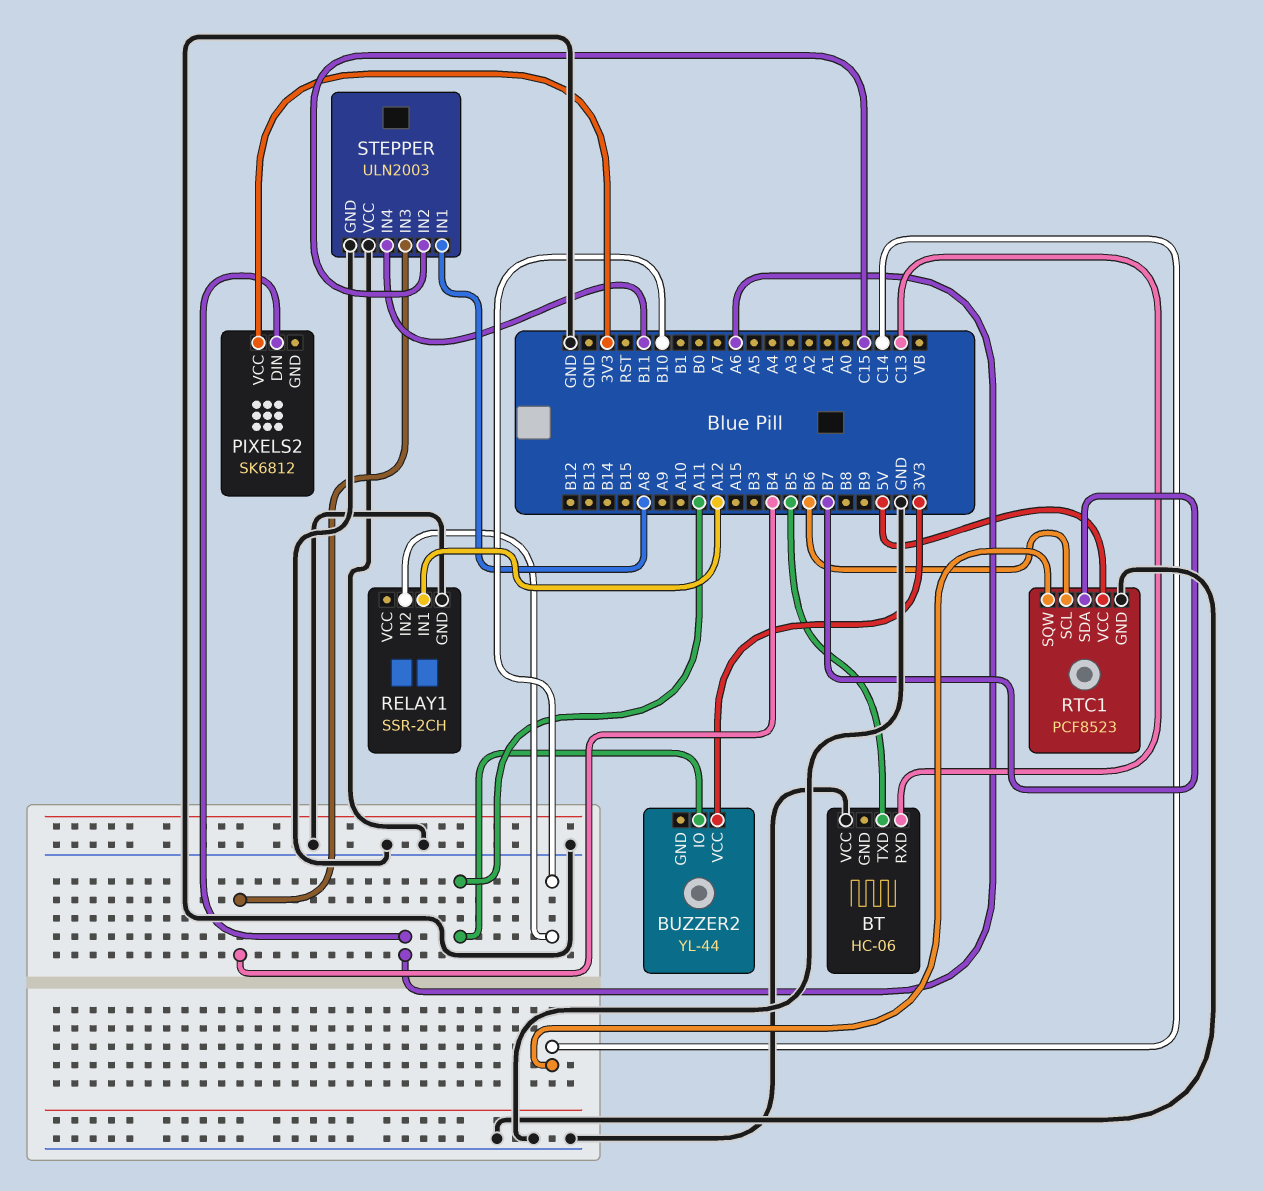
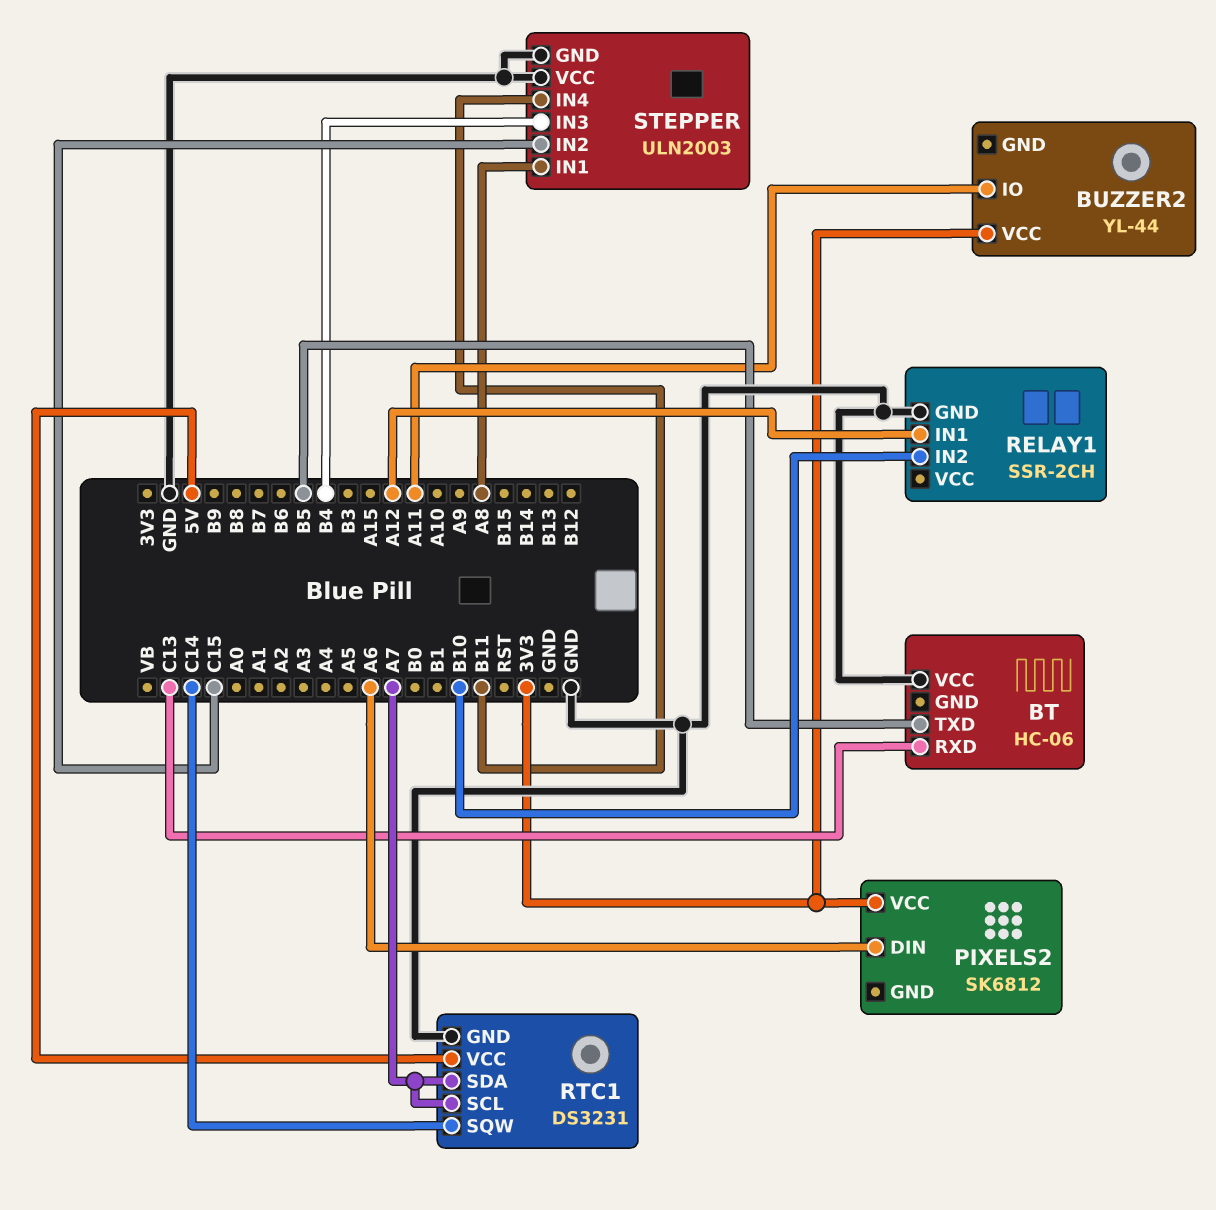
RTC1: PCF8523 -> DS3231
RTC1 pin SCL: B6 -> A7
RTC1 pin SDA: B7 -> A7

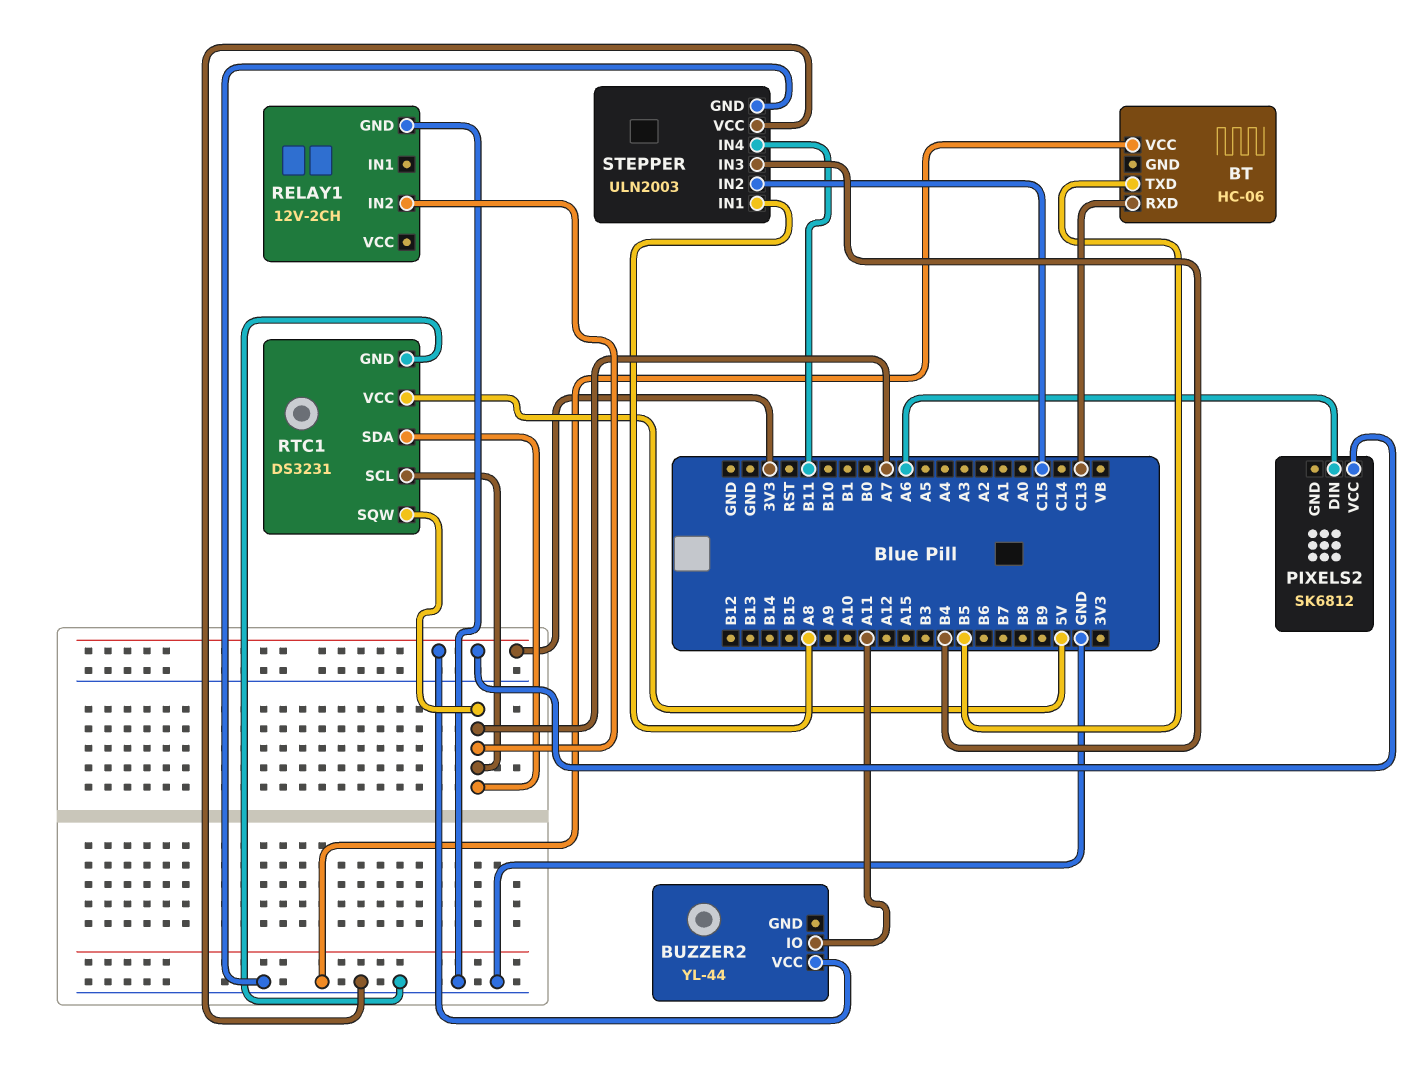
RELAY1: SSR-2CH -> 12V-2CH
RELAY1 pin IN1: A12 -> none
RELAY1 pin IN2: B10 -> A7
RTC1 pin SQW: C14 -> A7

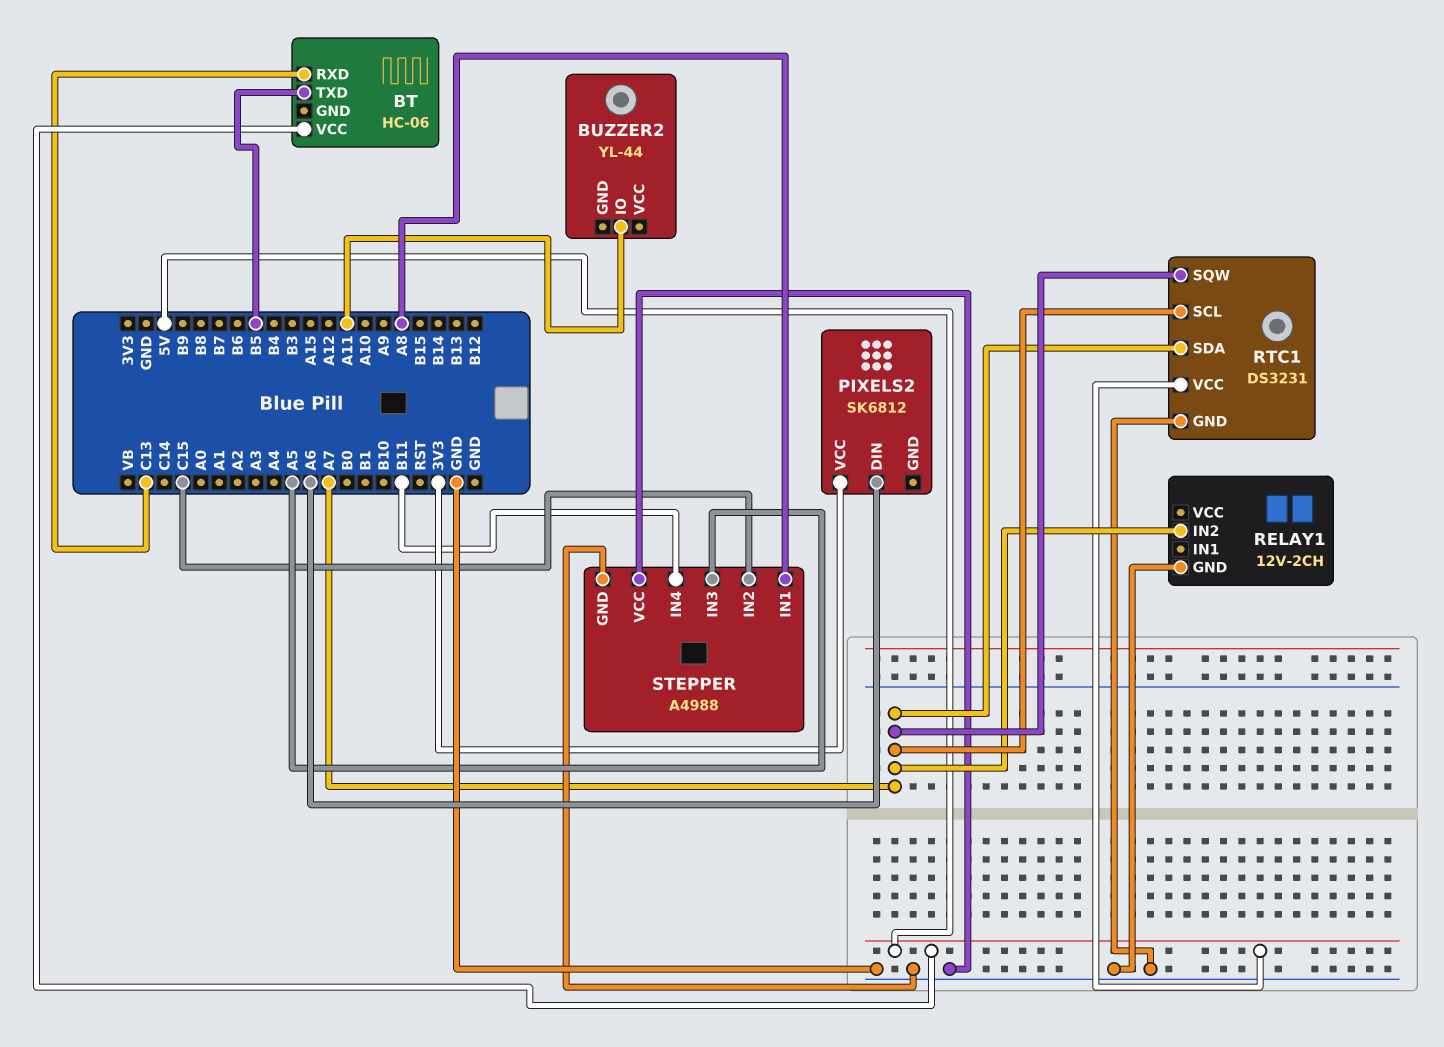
BT pin VCC: GND -> 5V
BUZZER2 pin VCC: 3V3 -> none
STEPPER: ULN2003 -> A4988
STEPPER pin IN3: B4 -> A5

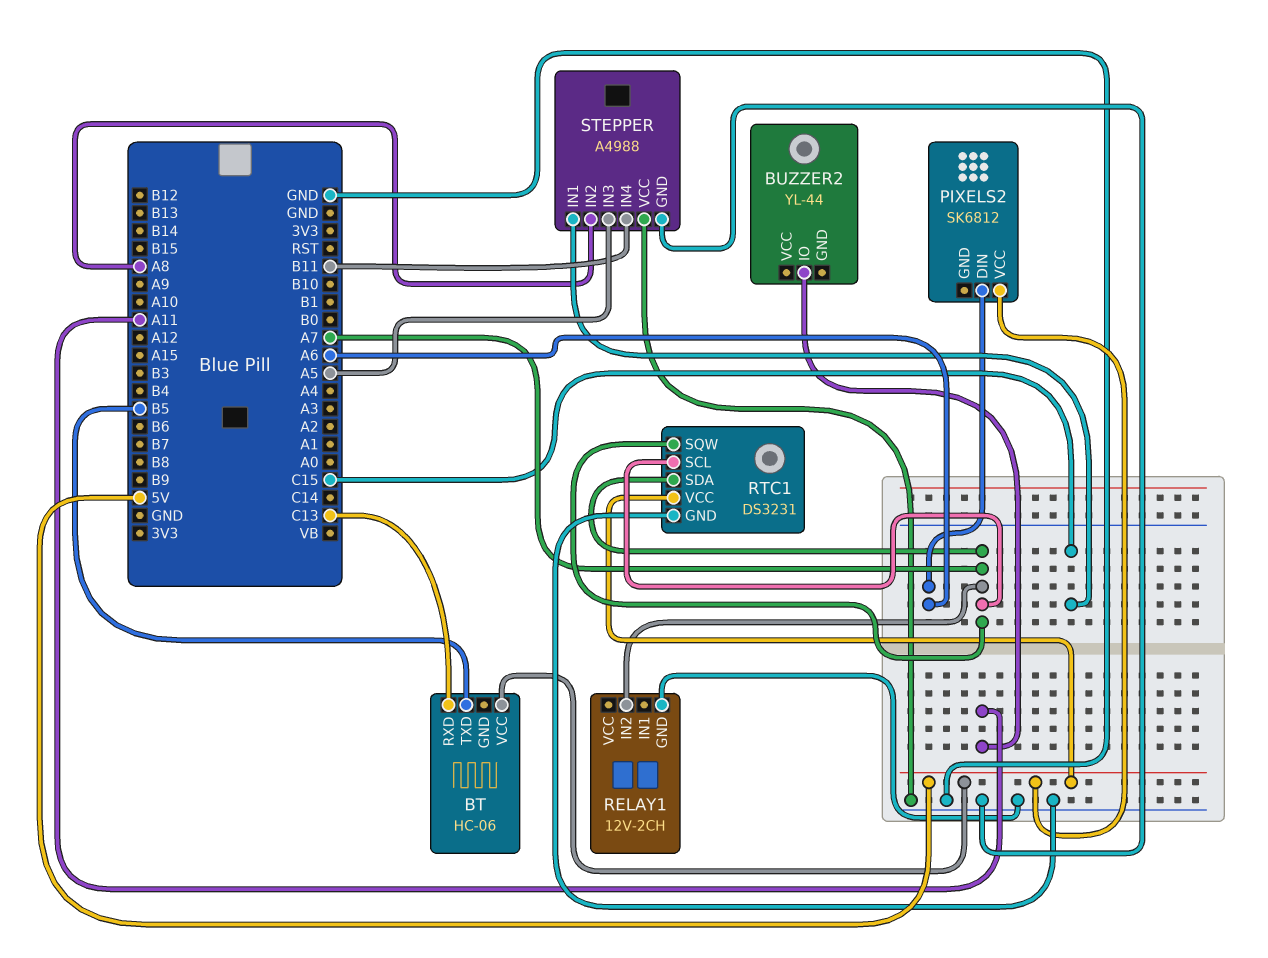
PIXELS2 pin VCC: 3V3 -> 5V
STEPPER pin IN1: A8 -> C15
STEPPER pin IN2: C15 -> A8

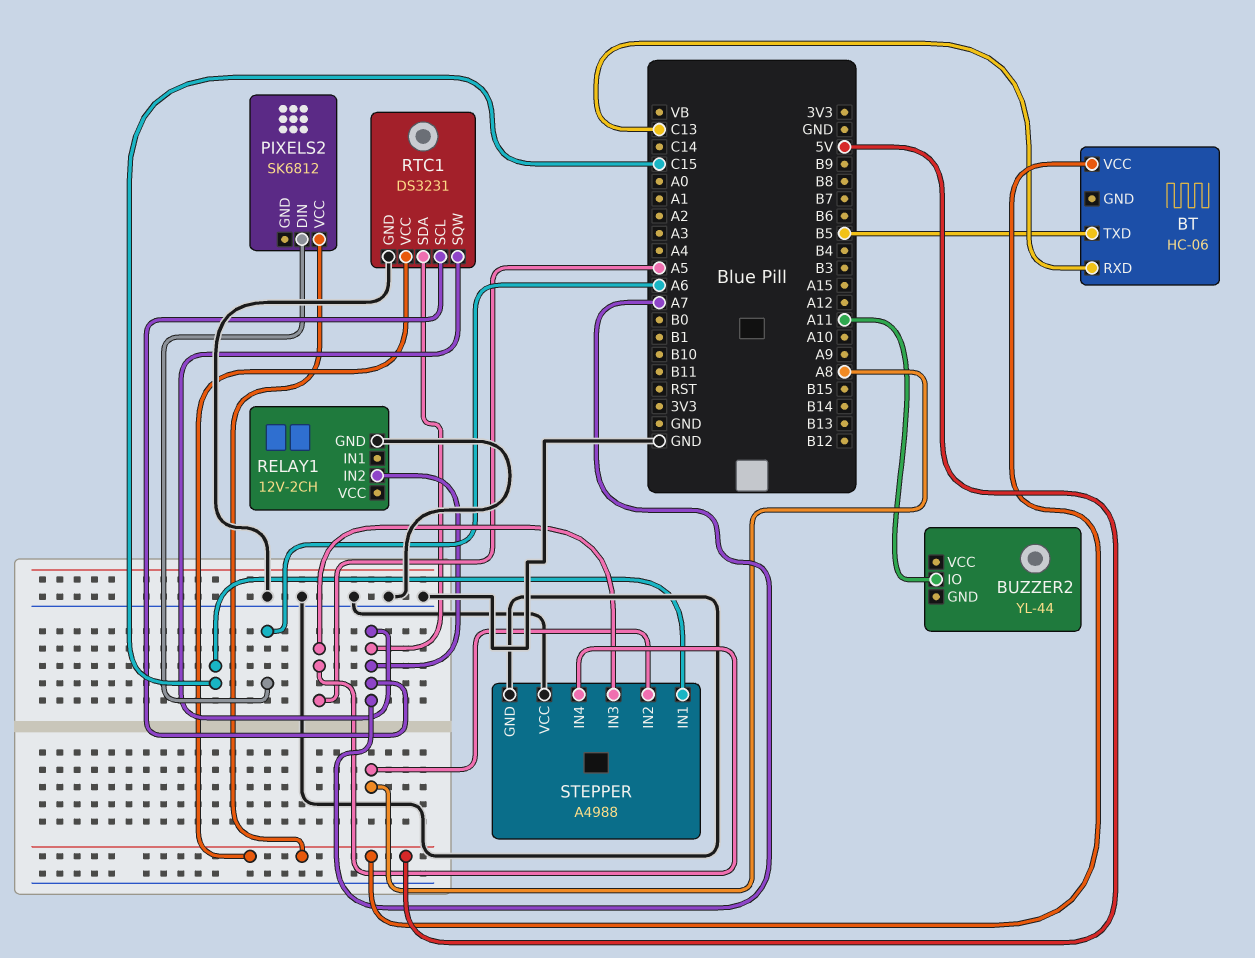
STEPPER pin IN4: B11 -> A5

